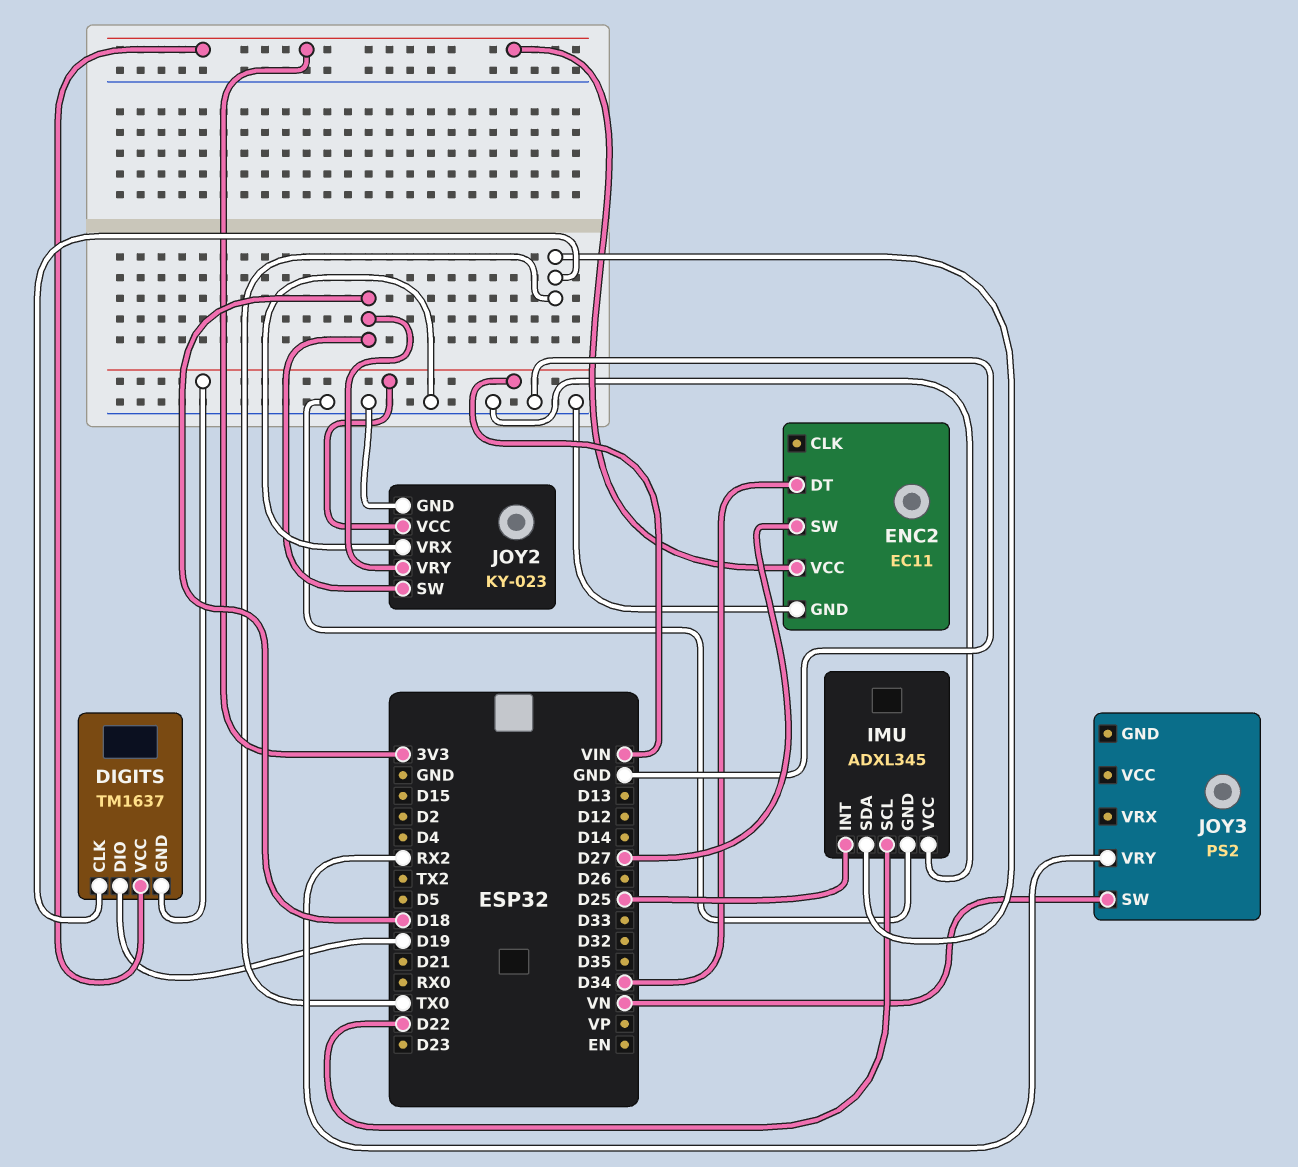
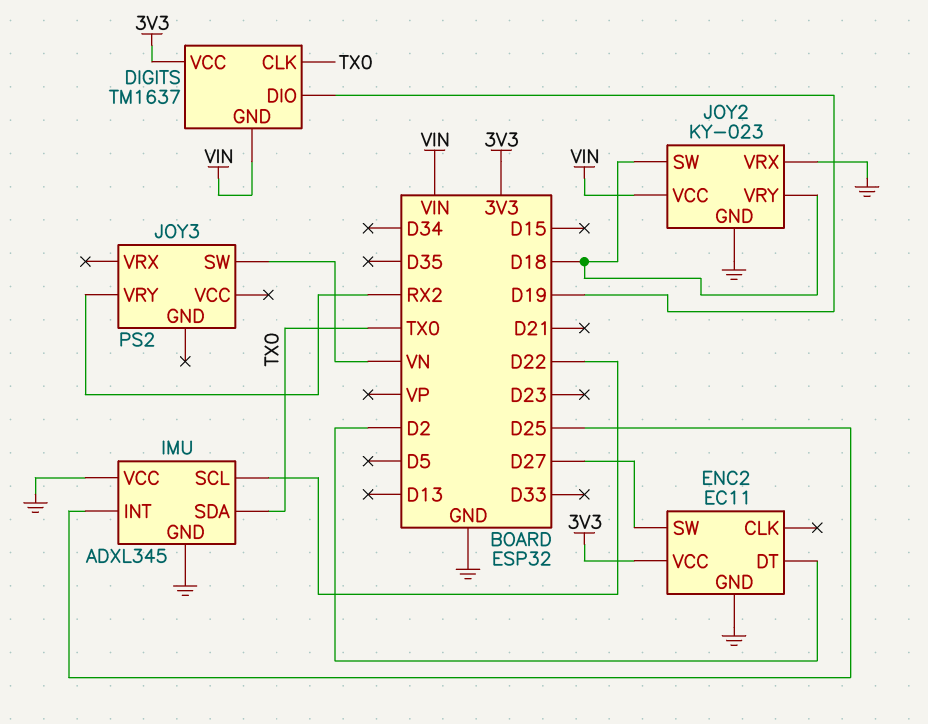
ENC2 pin DT: D34 -> D2

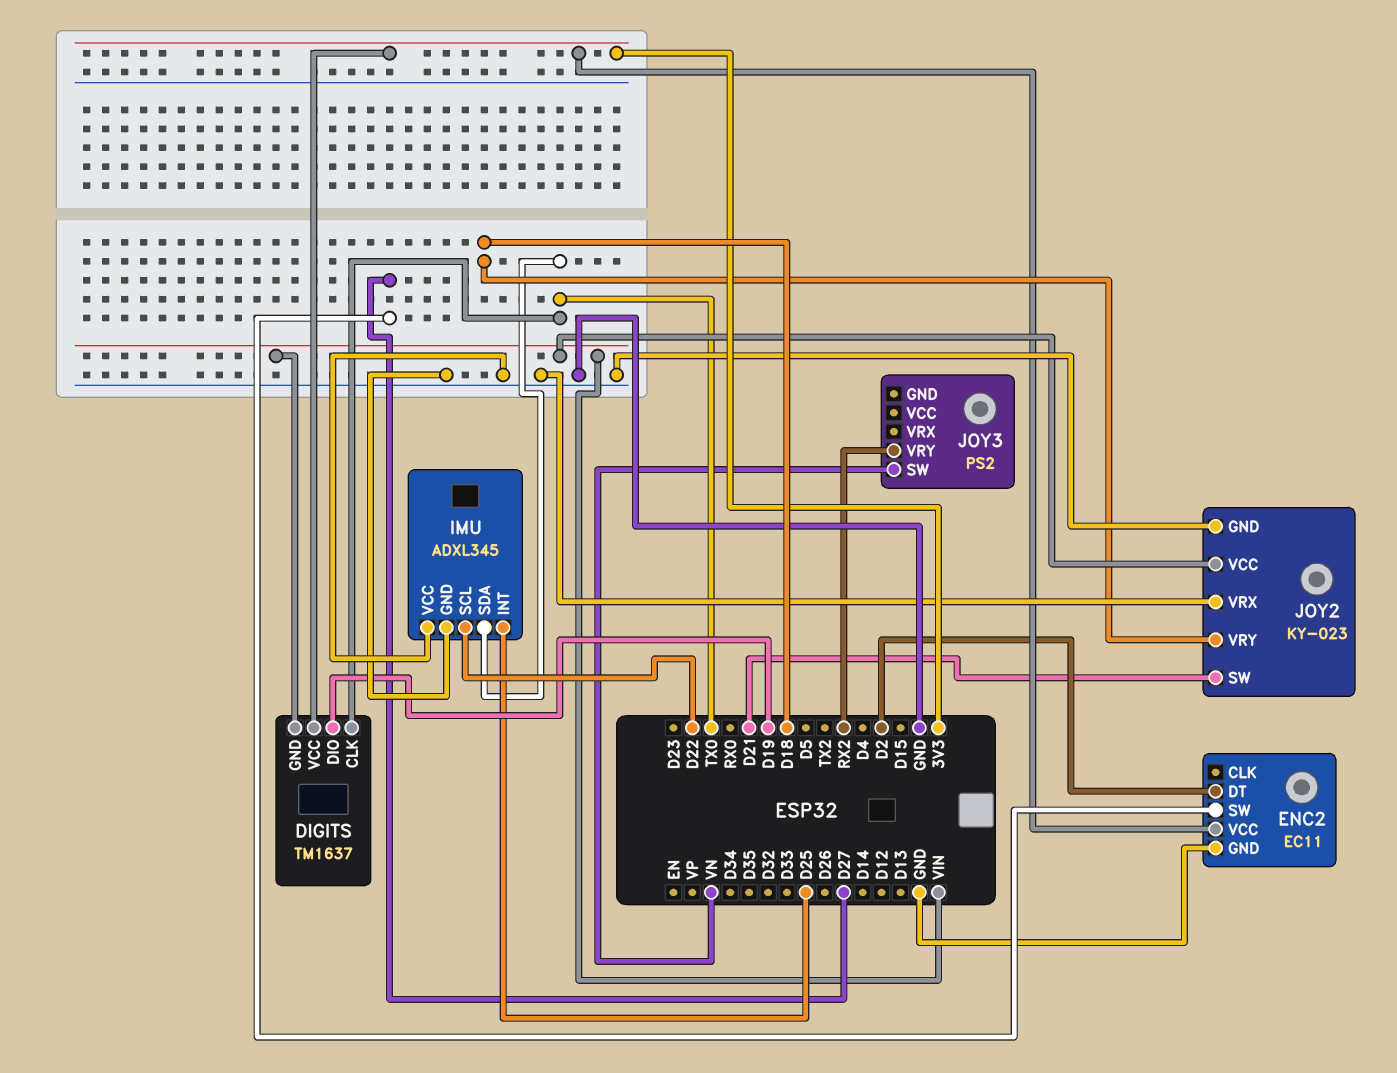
JOY2 pin SW: D18 -> D21

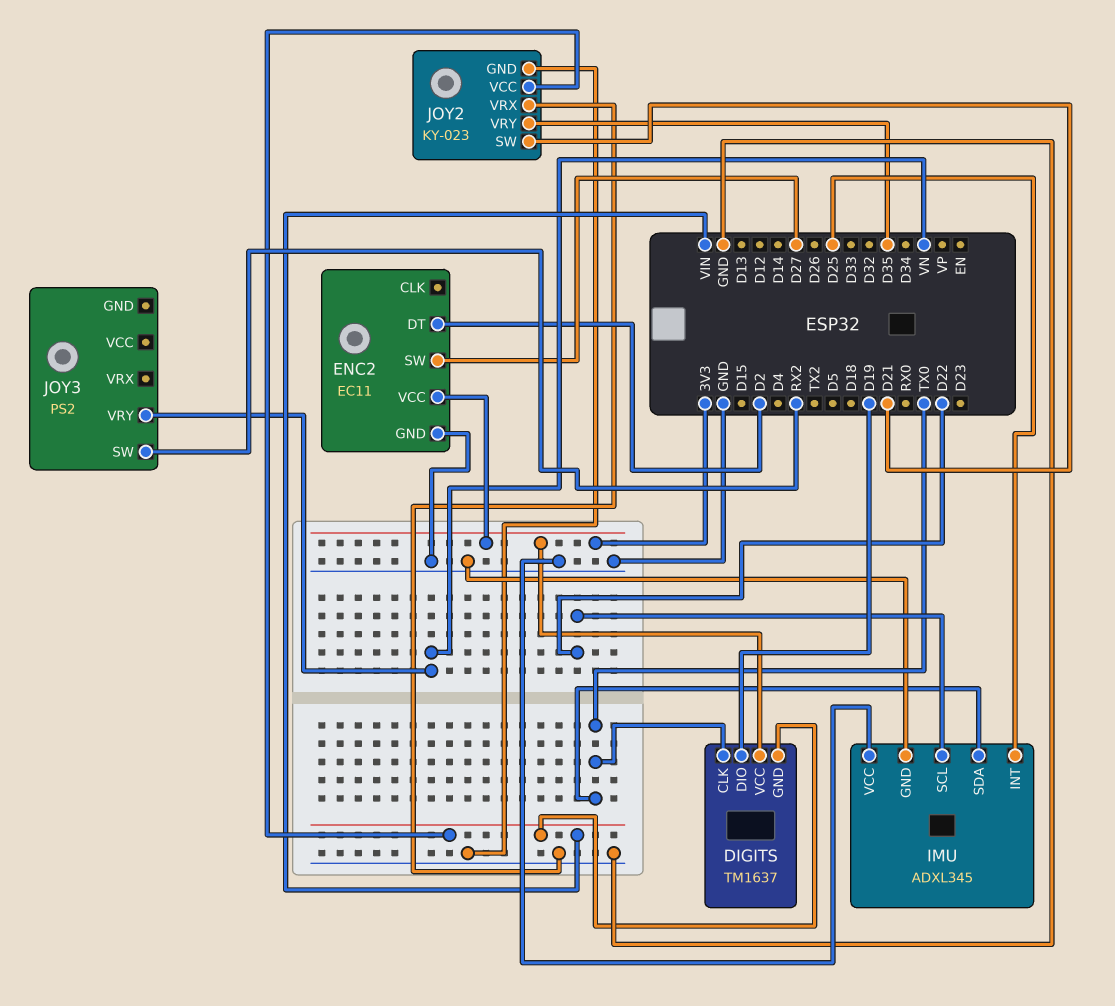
JOY2 pin VRY: D18 -> D35
JOY3 pin SW: VN -> RX2
JOY3 pin VRY: RX2 -> VN

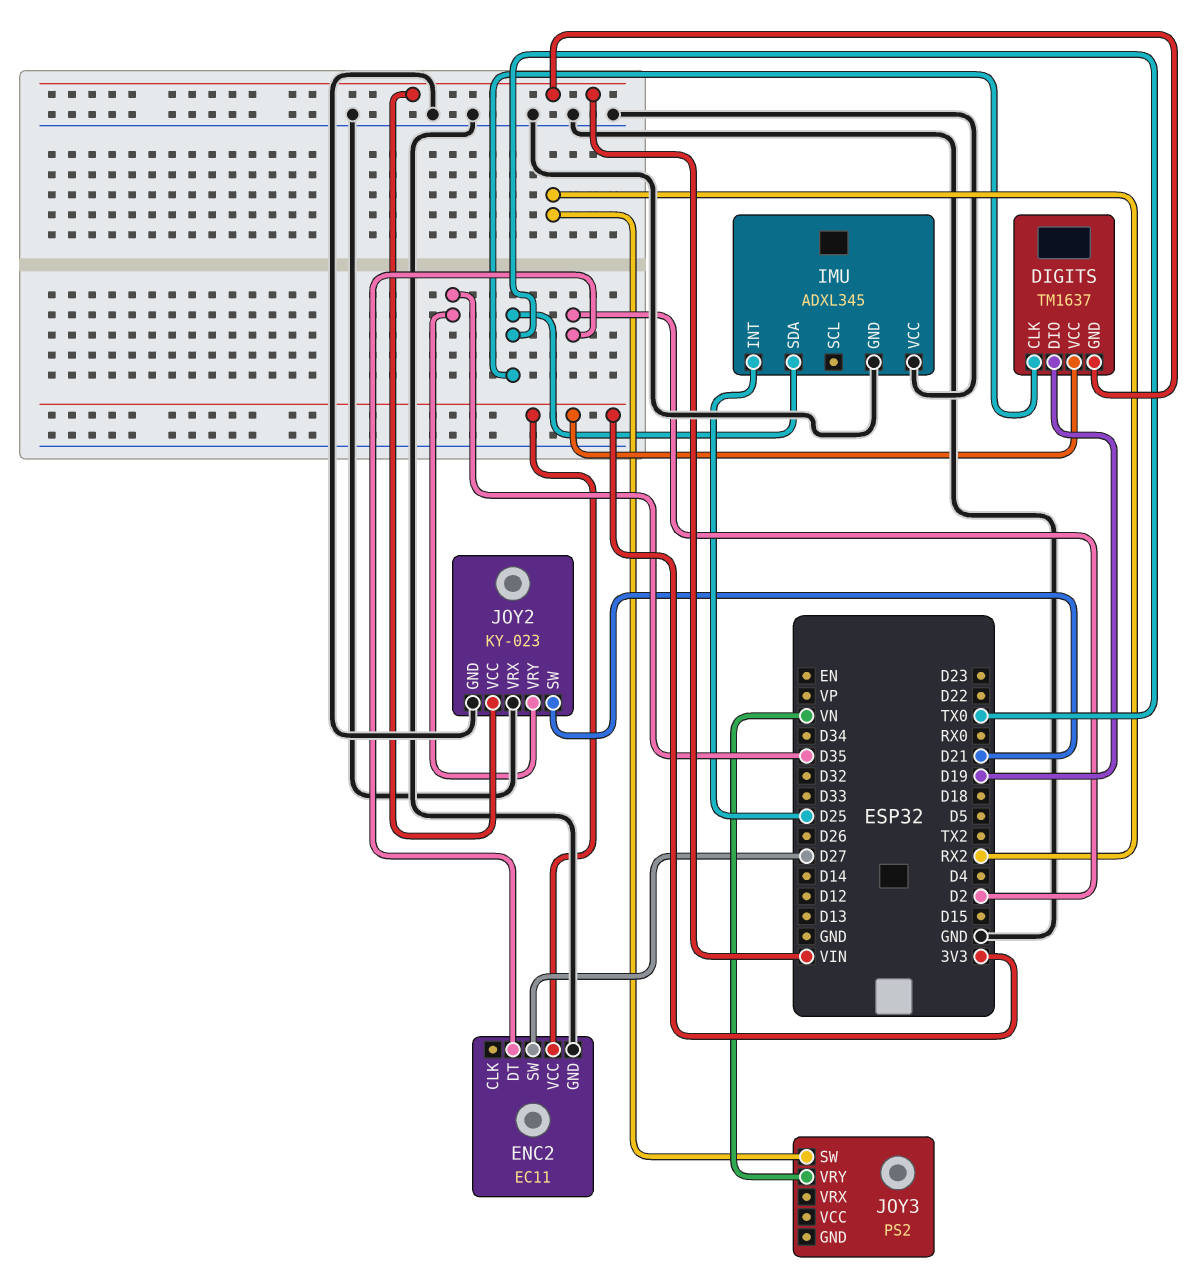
IMU pin SCL: D22 -> none

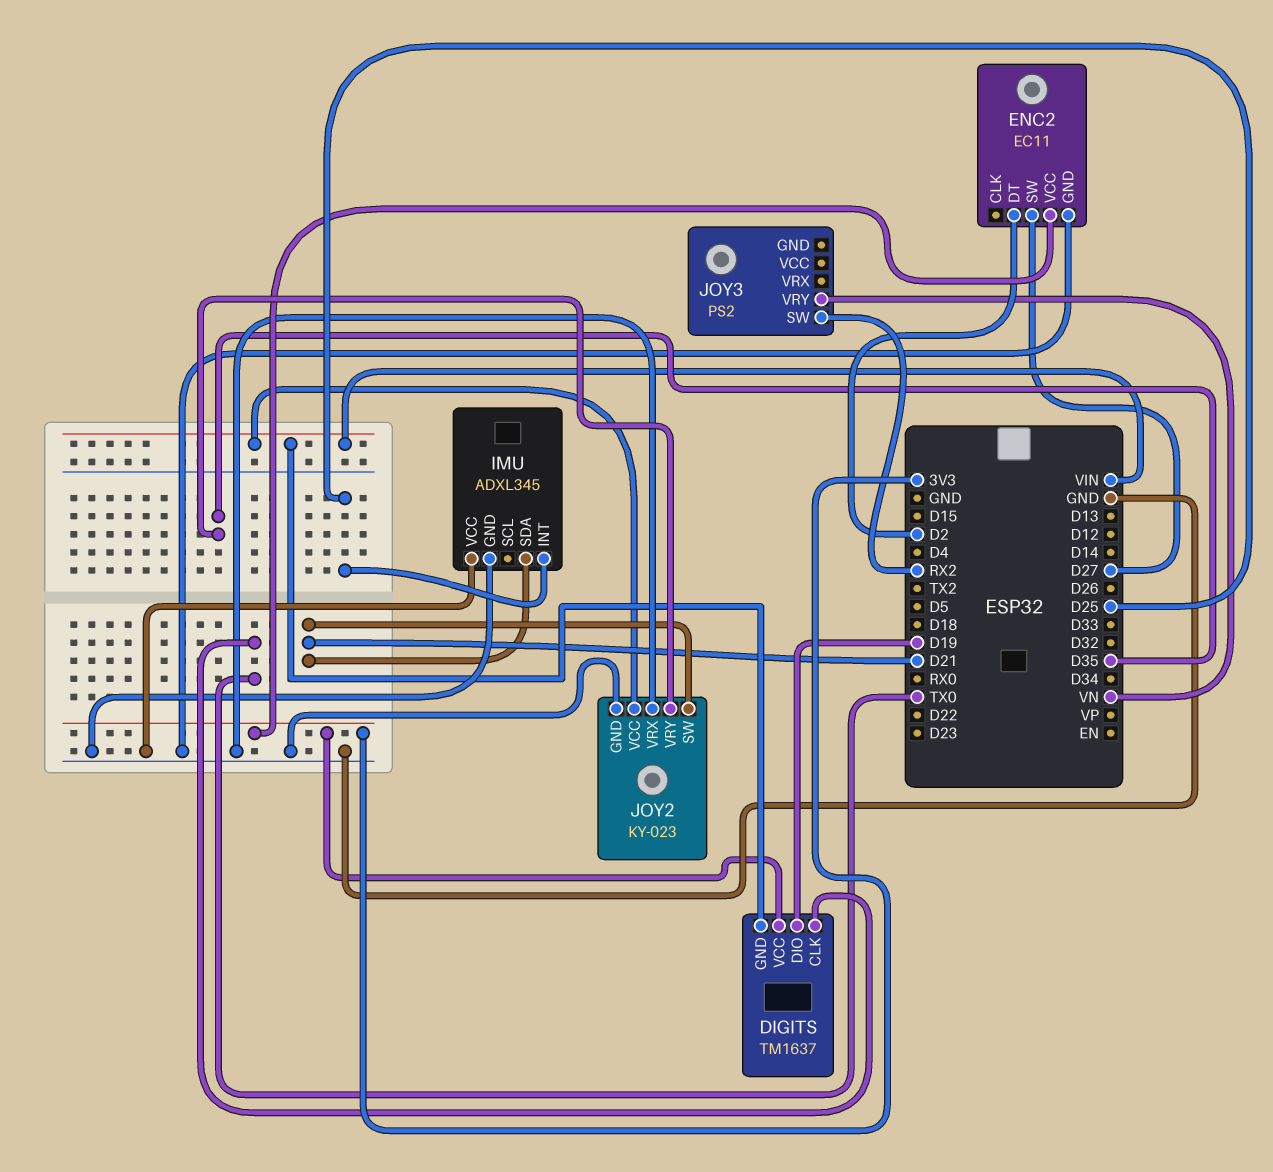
IMU pin SDA: TX0 -> D21

